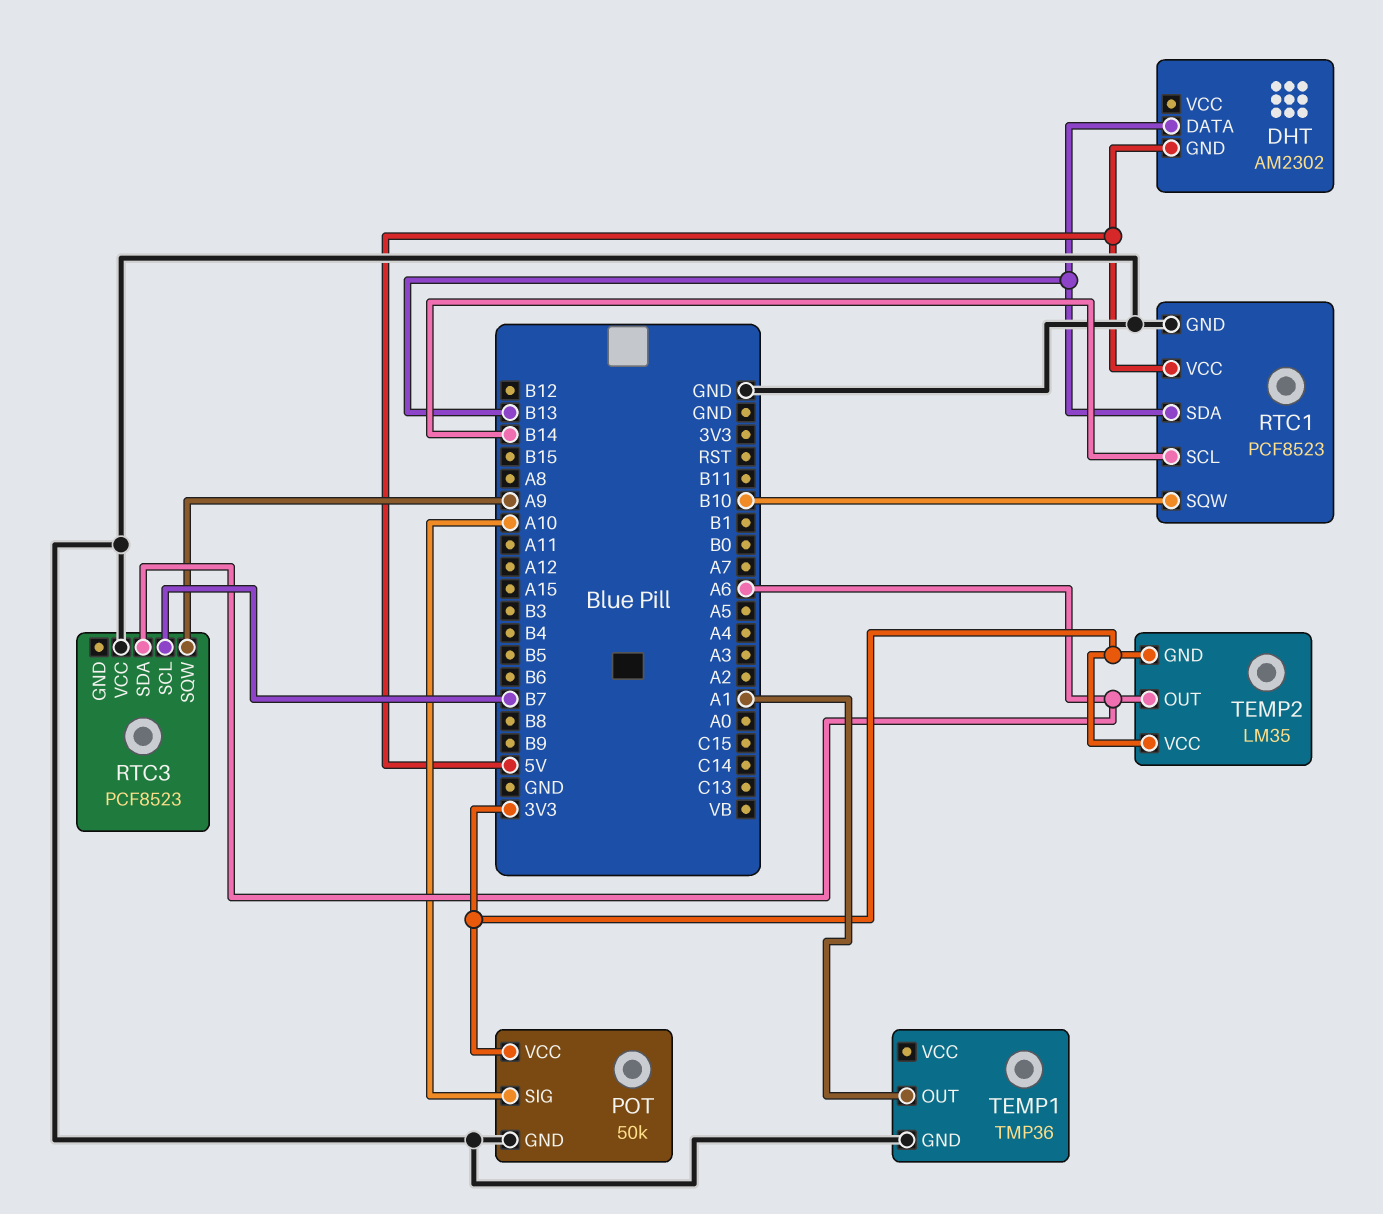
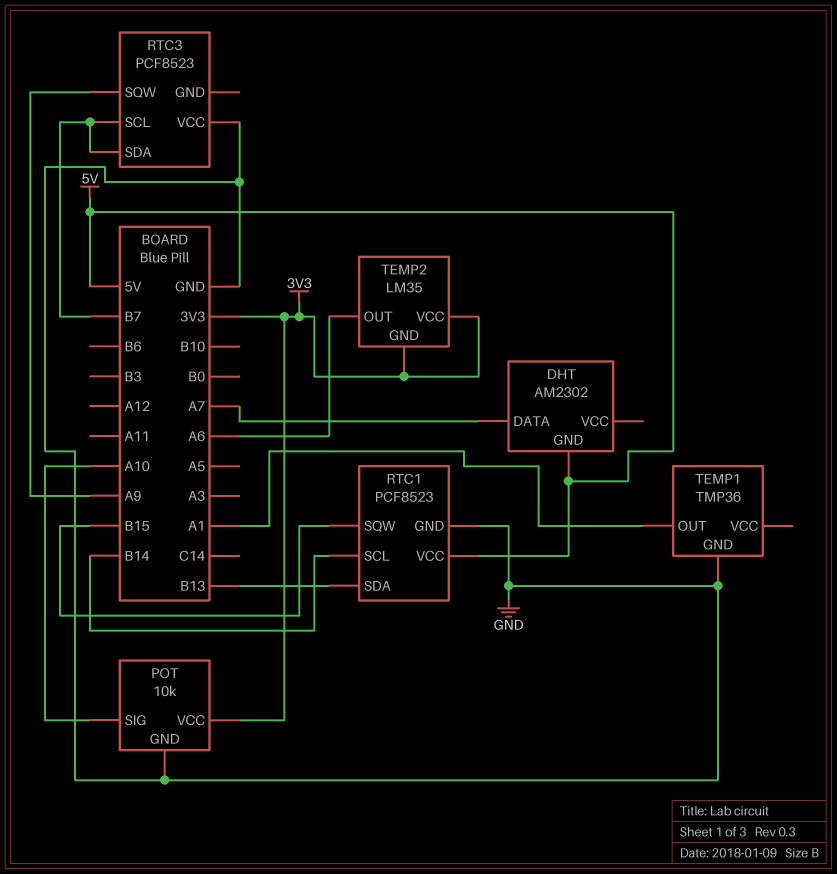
DHT pin DATA: B13 -> A7
POT: 50k -> 10k
RTC1 pin SQW: B10 -> B15
RTC3 pin SDA: A6 -> B7

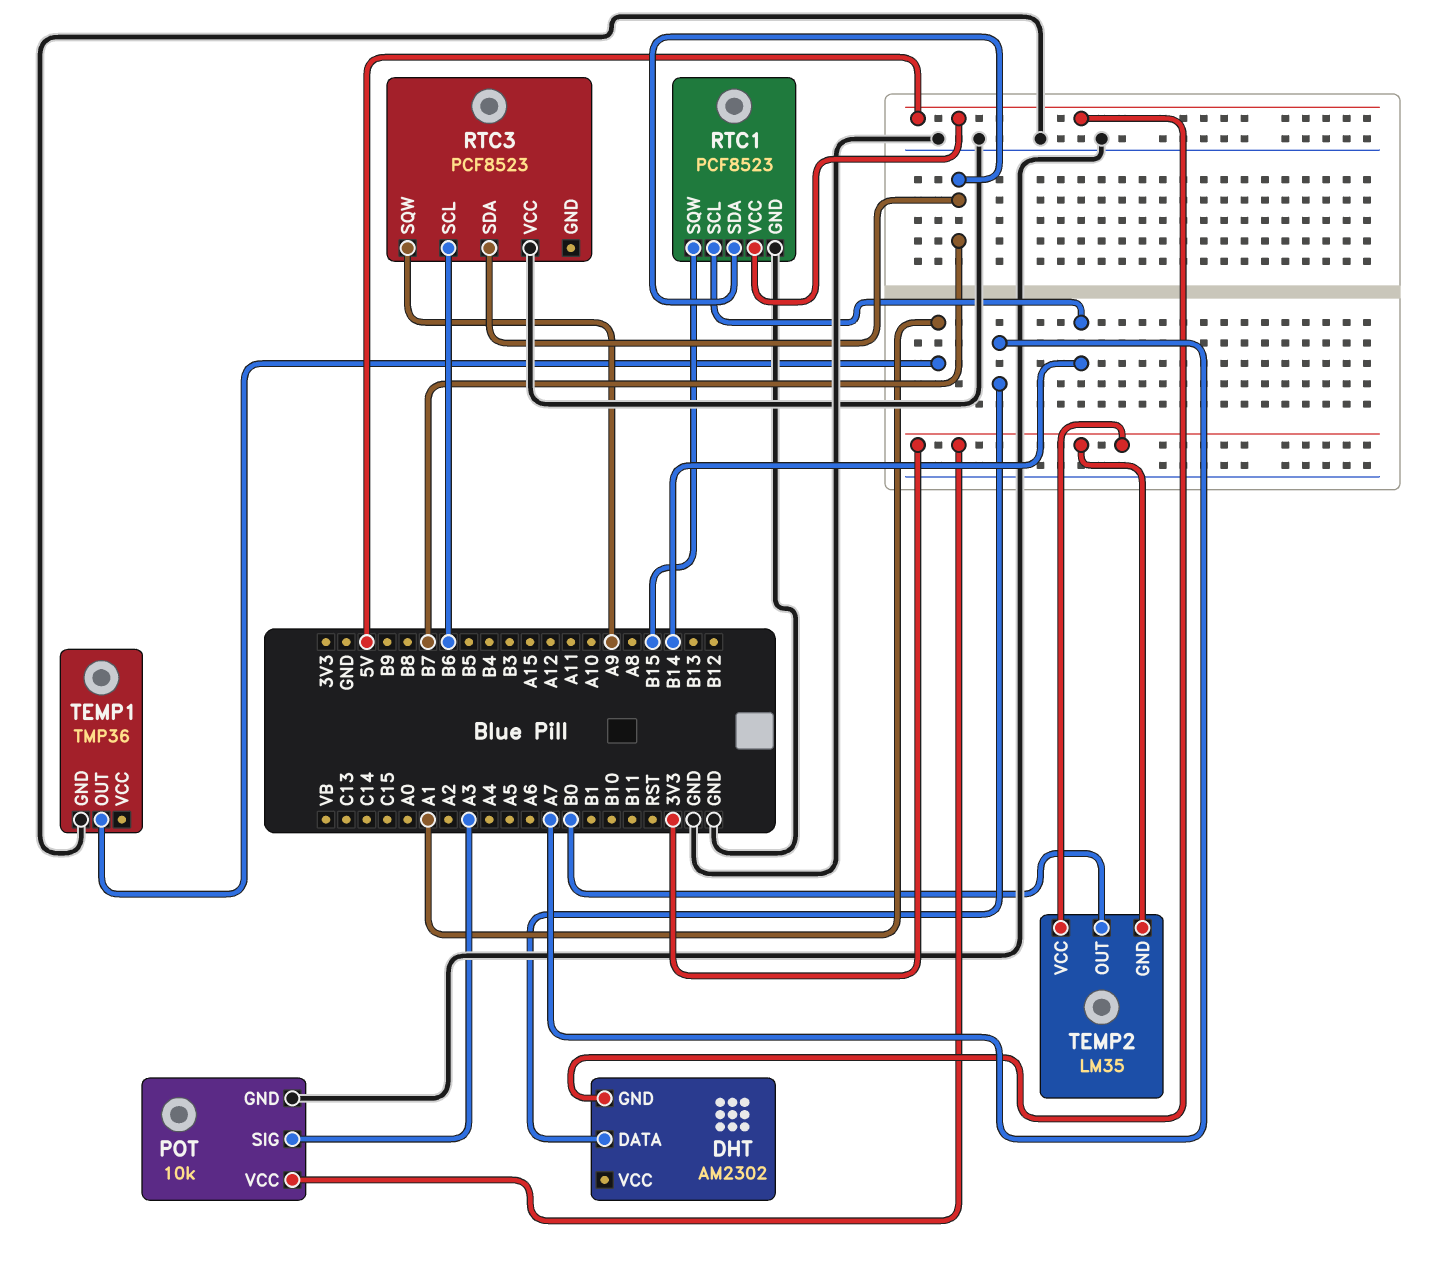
POT pin SIG: A10 -> A3
RTC1 pin SDA: B13 -> B7
RTC3 pin SCL: B7 -> B6
TEMP2 pin OUT: A6 -> B0

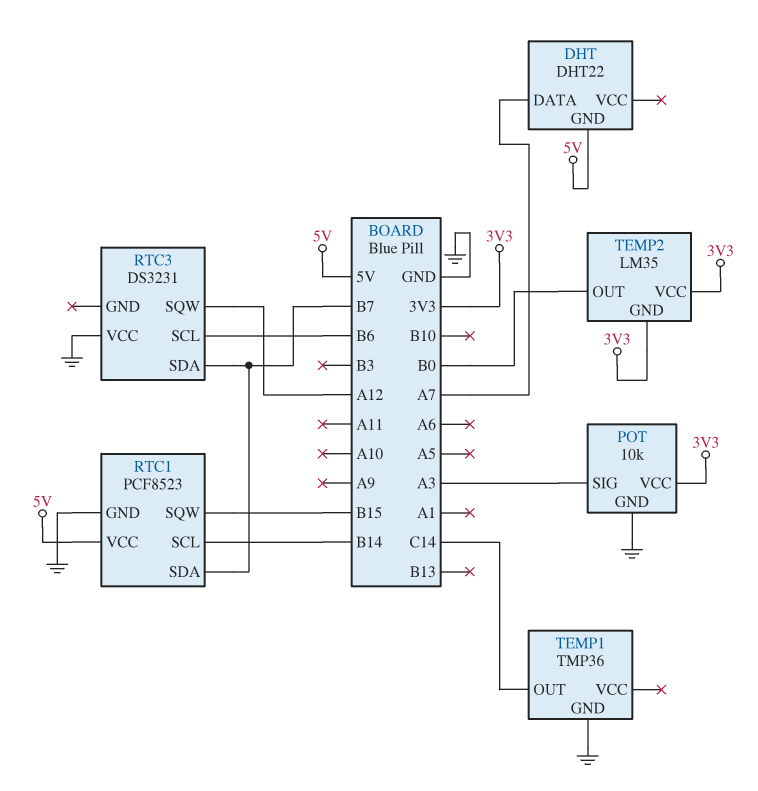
DHT: AM2302 -> DHT22
RTC3: PCF8523 -> DS3231
RTC3 pin SQW: A9 -> A12
TEMP1 pin OUT: A1 -> C14

